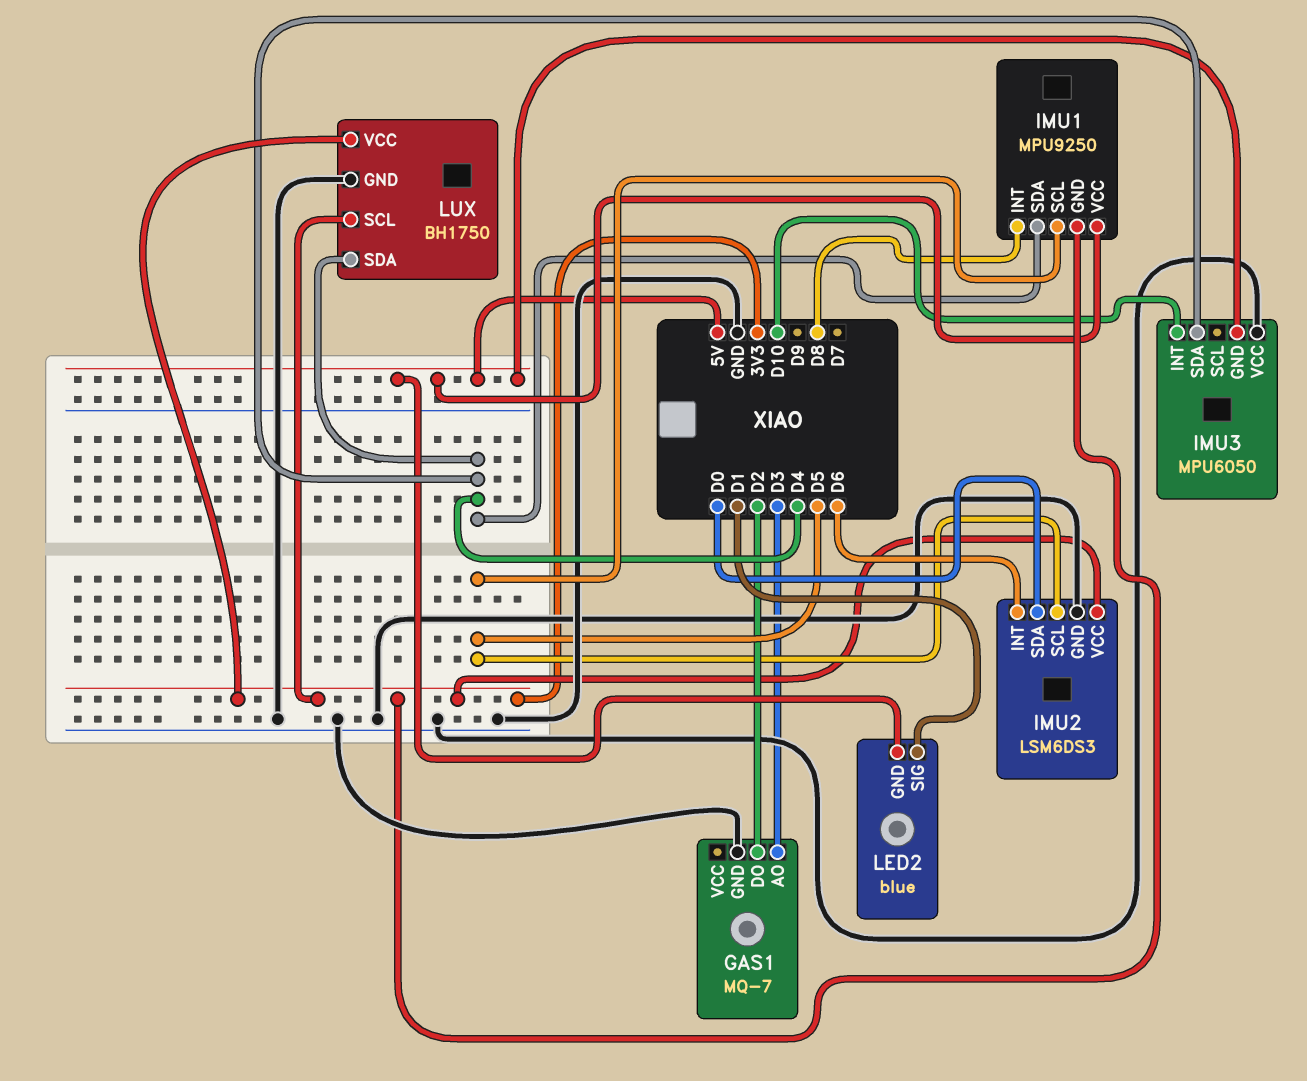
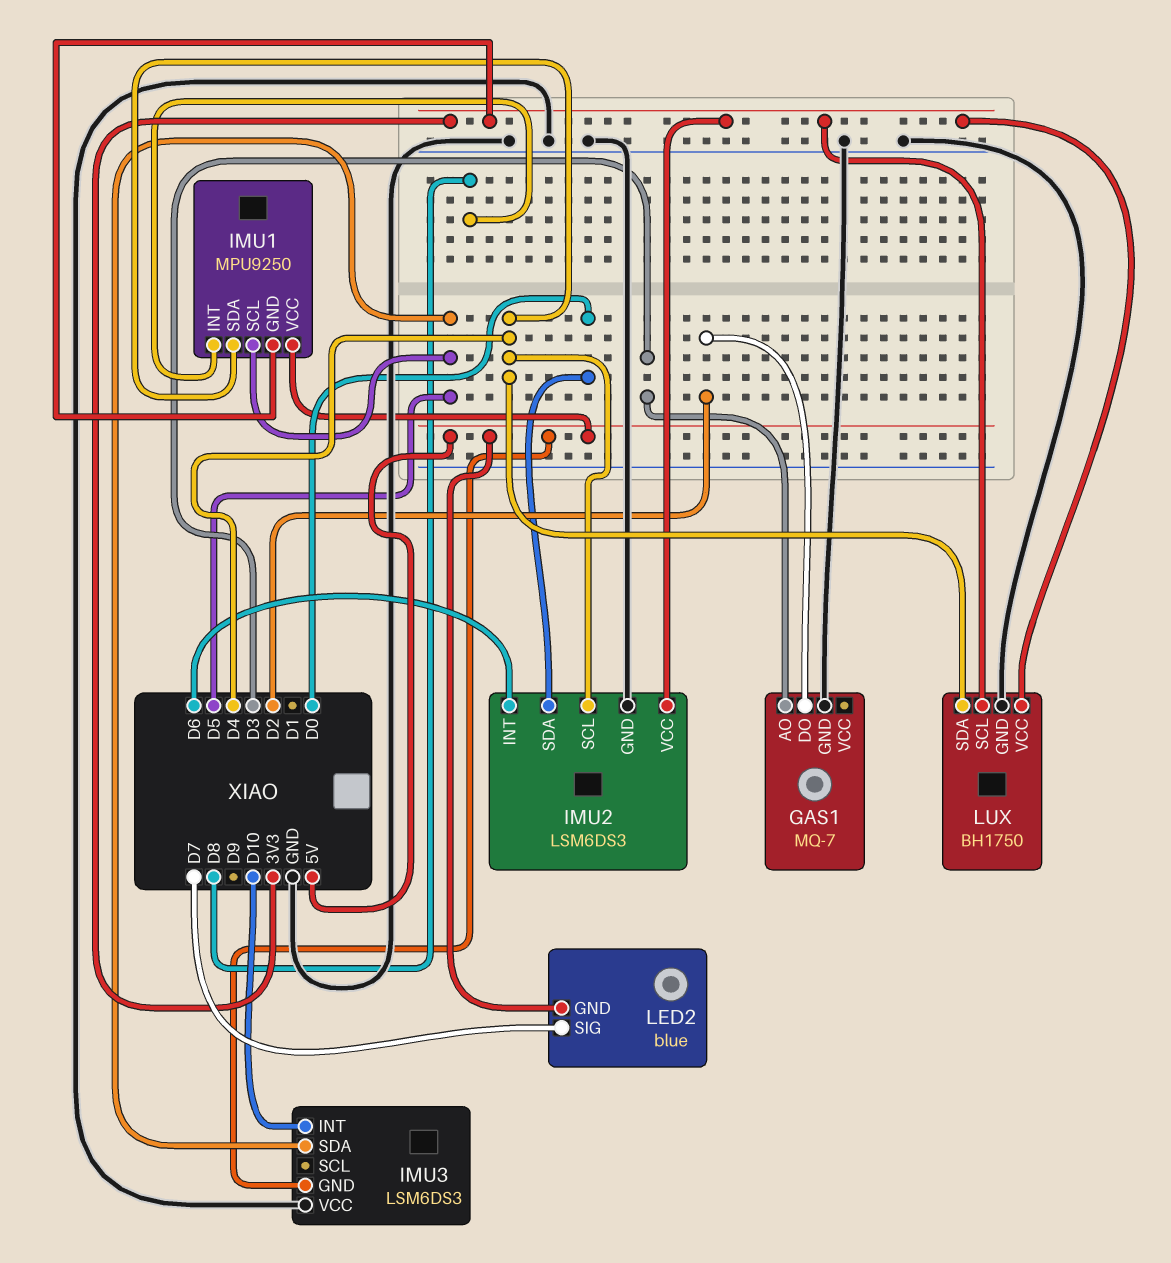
IMU2 pin SCL: D5 -> D4
IMU3: MPU6050 -> LSM6DS3
IMU3 pin SDA: D4 -> D5
LED2 pin SIG: D1 -> D7

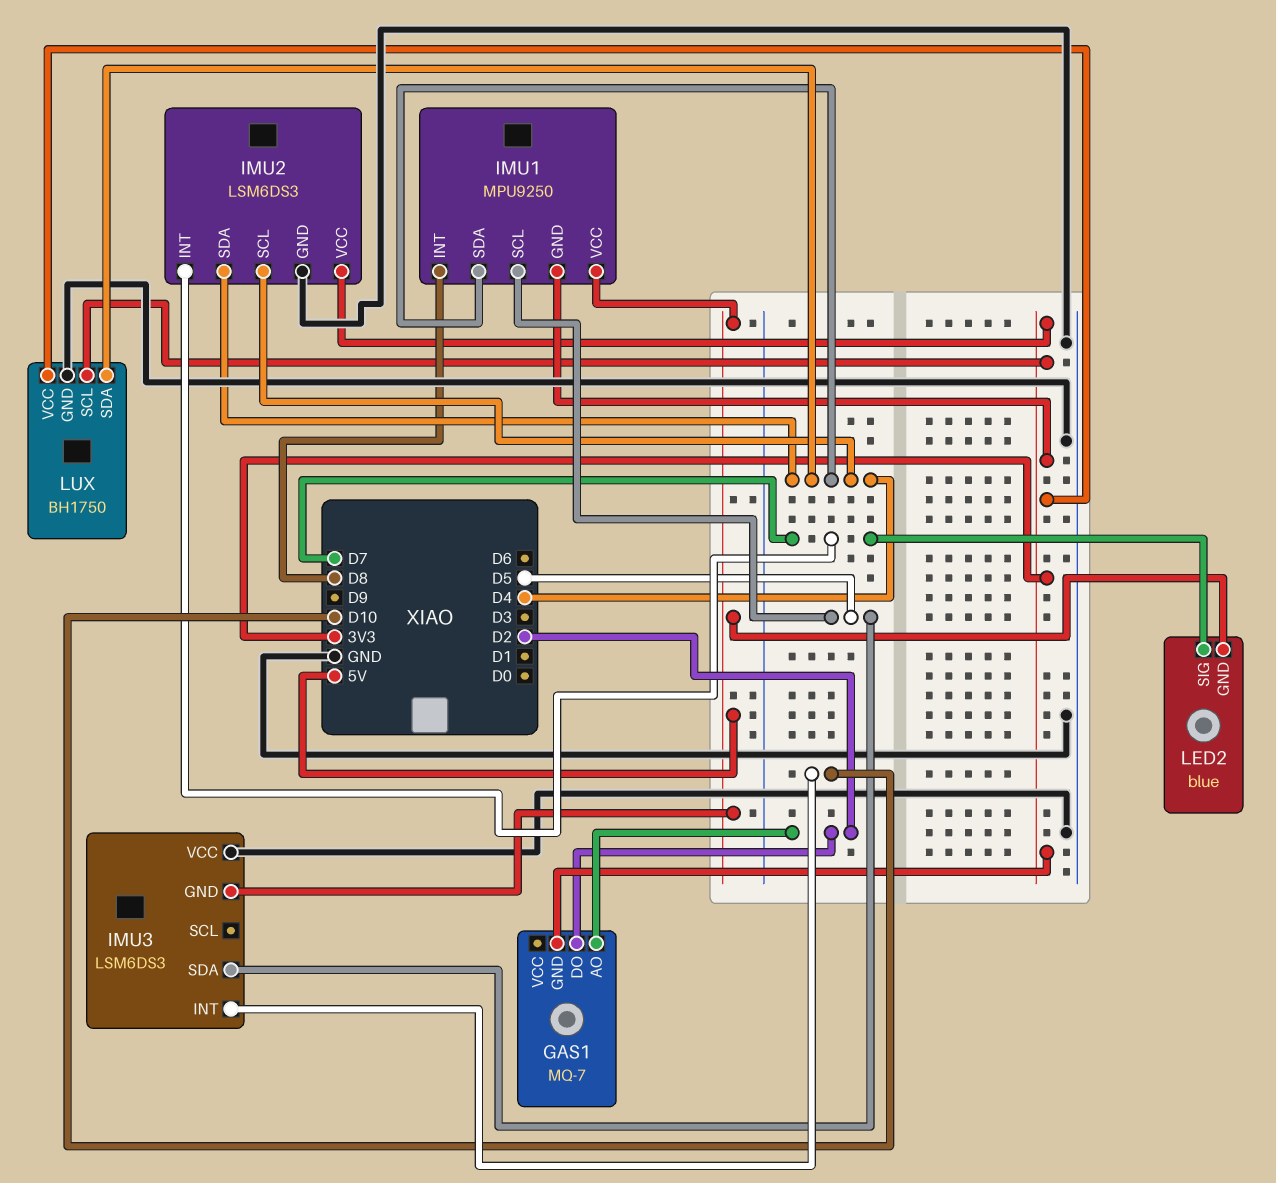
GAS1 pin AO: D3 -> D2
GAS1 pin GND: GND -> 3V3
IMU2 pin INT: D6 -> D7
IMU2 pin SDA: D0 -> D4

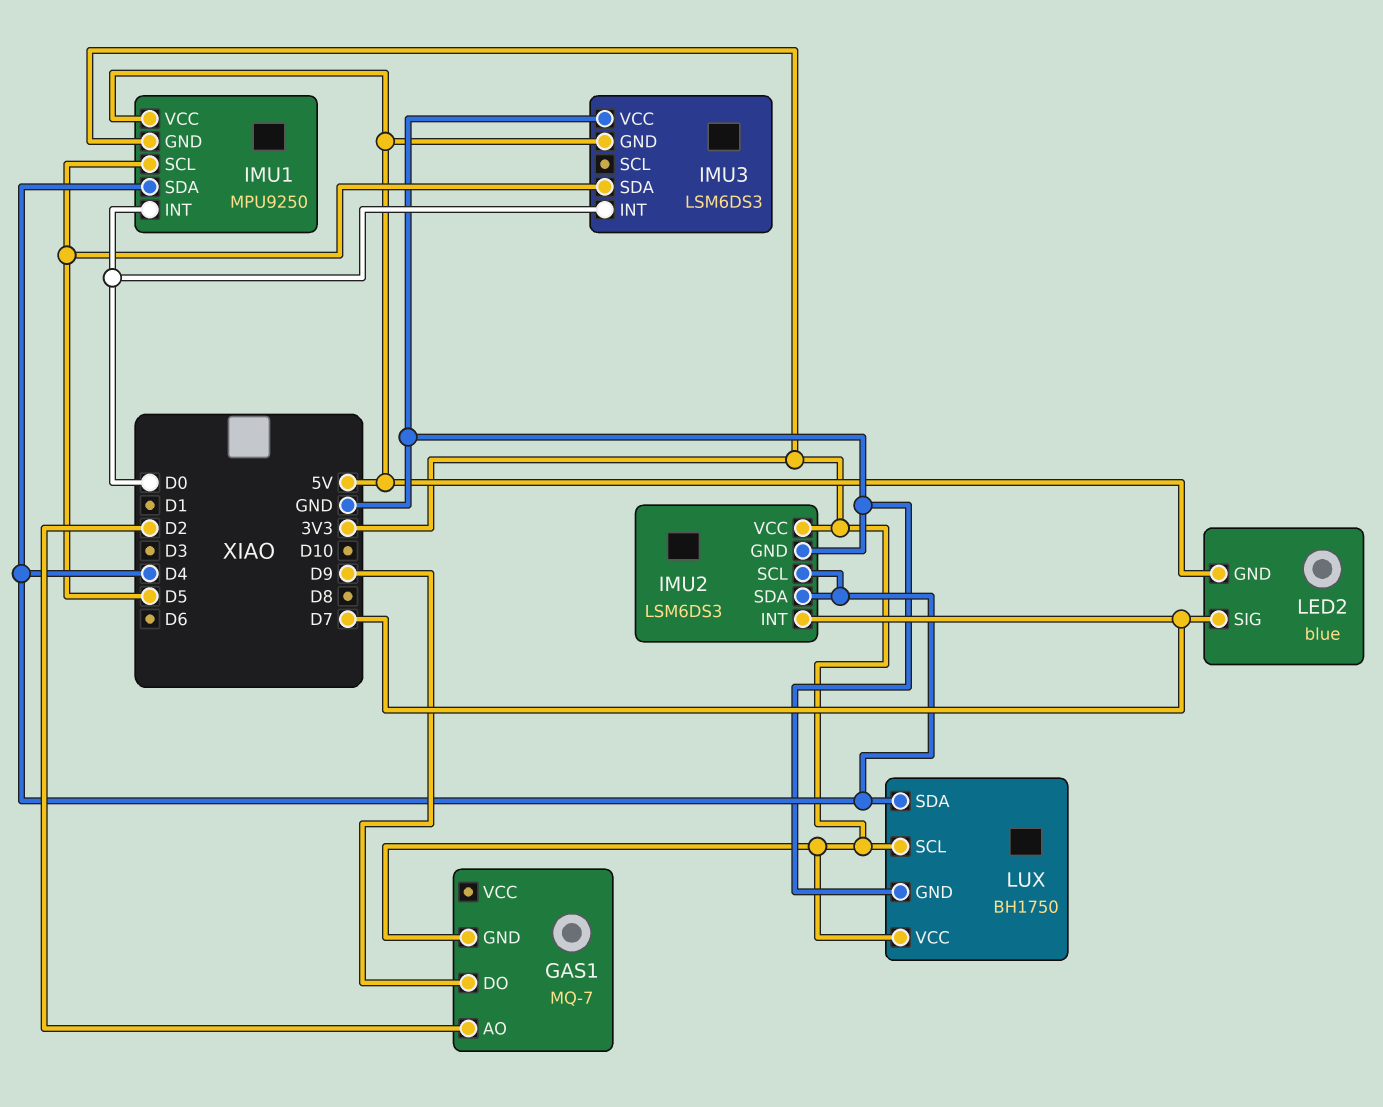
GAS1 pin DO: D2 -> D9
IMU1 pin INT: D8 -> D0
IMU3 pin INT: D10 -> D0

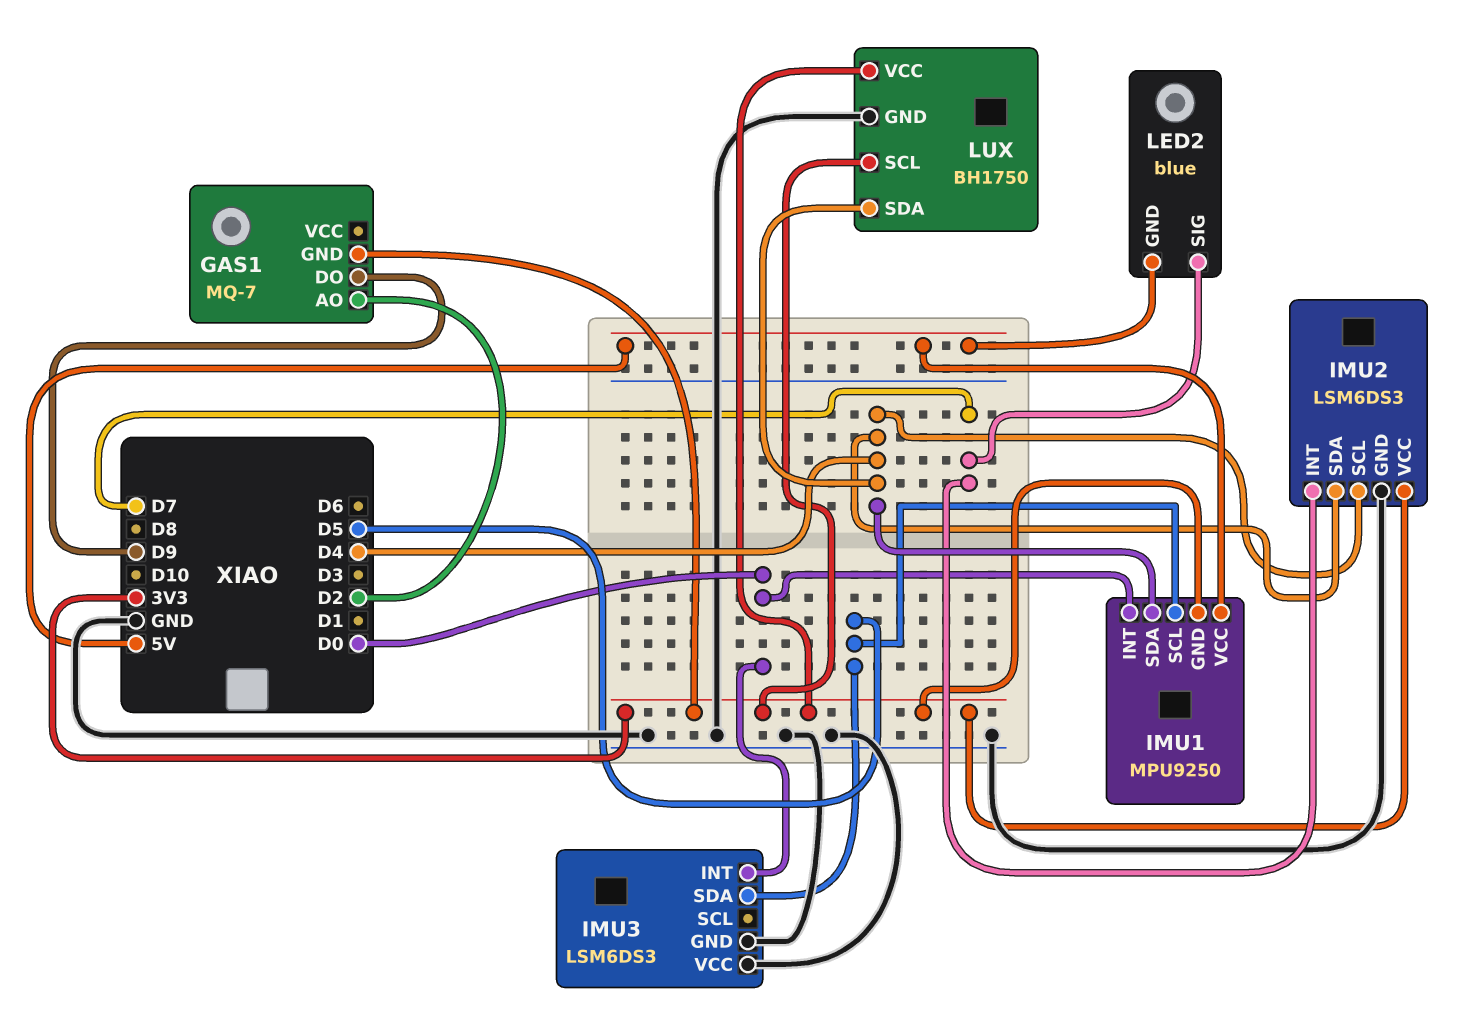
IMU3 pin GND: 5V -> GND

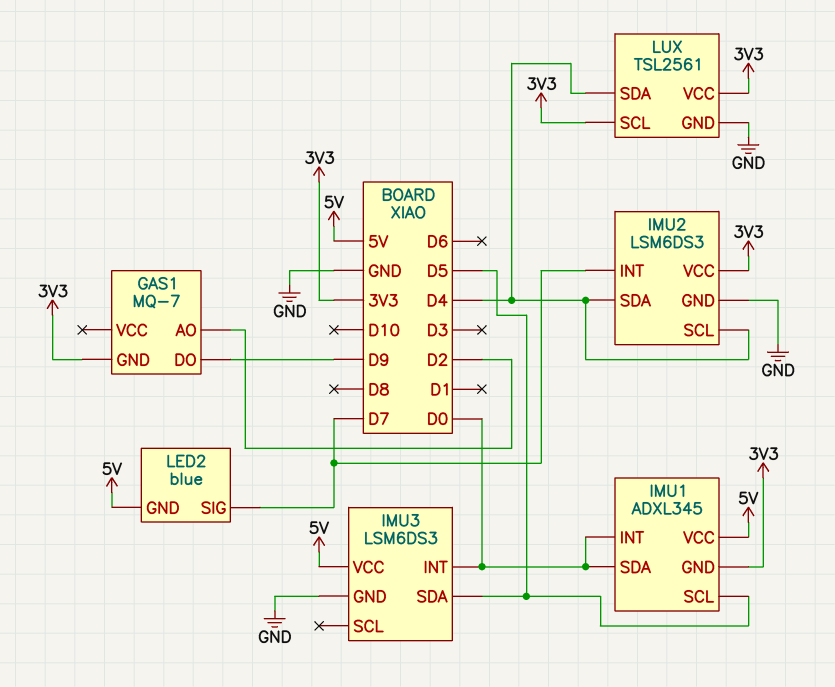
IMU1: MPU9250 -> ADXL345
IMU1 pin SDA: D4 -> D0
IMU3 pin VCC: GND -> 5V
LUX: BH1750 -> TSL2561

